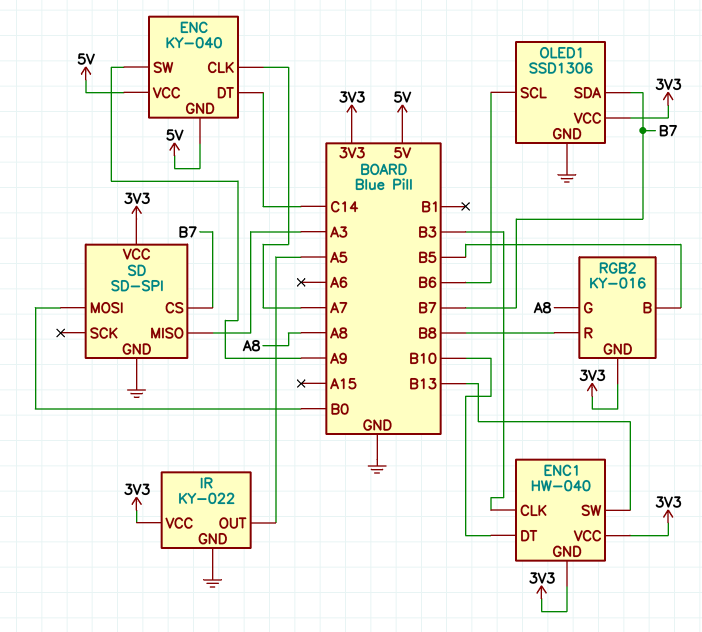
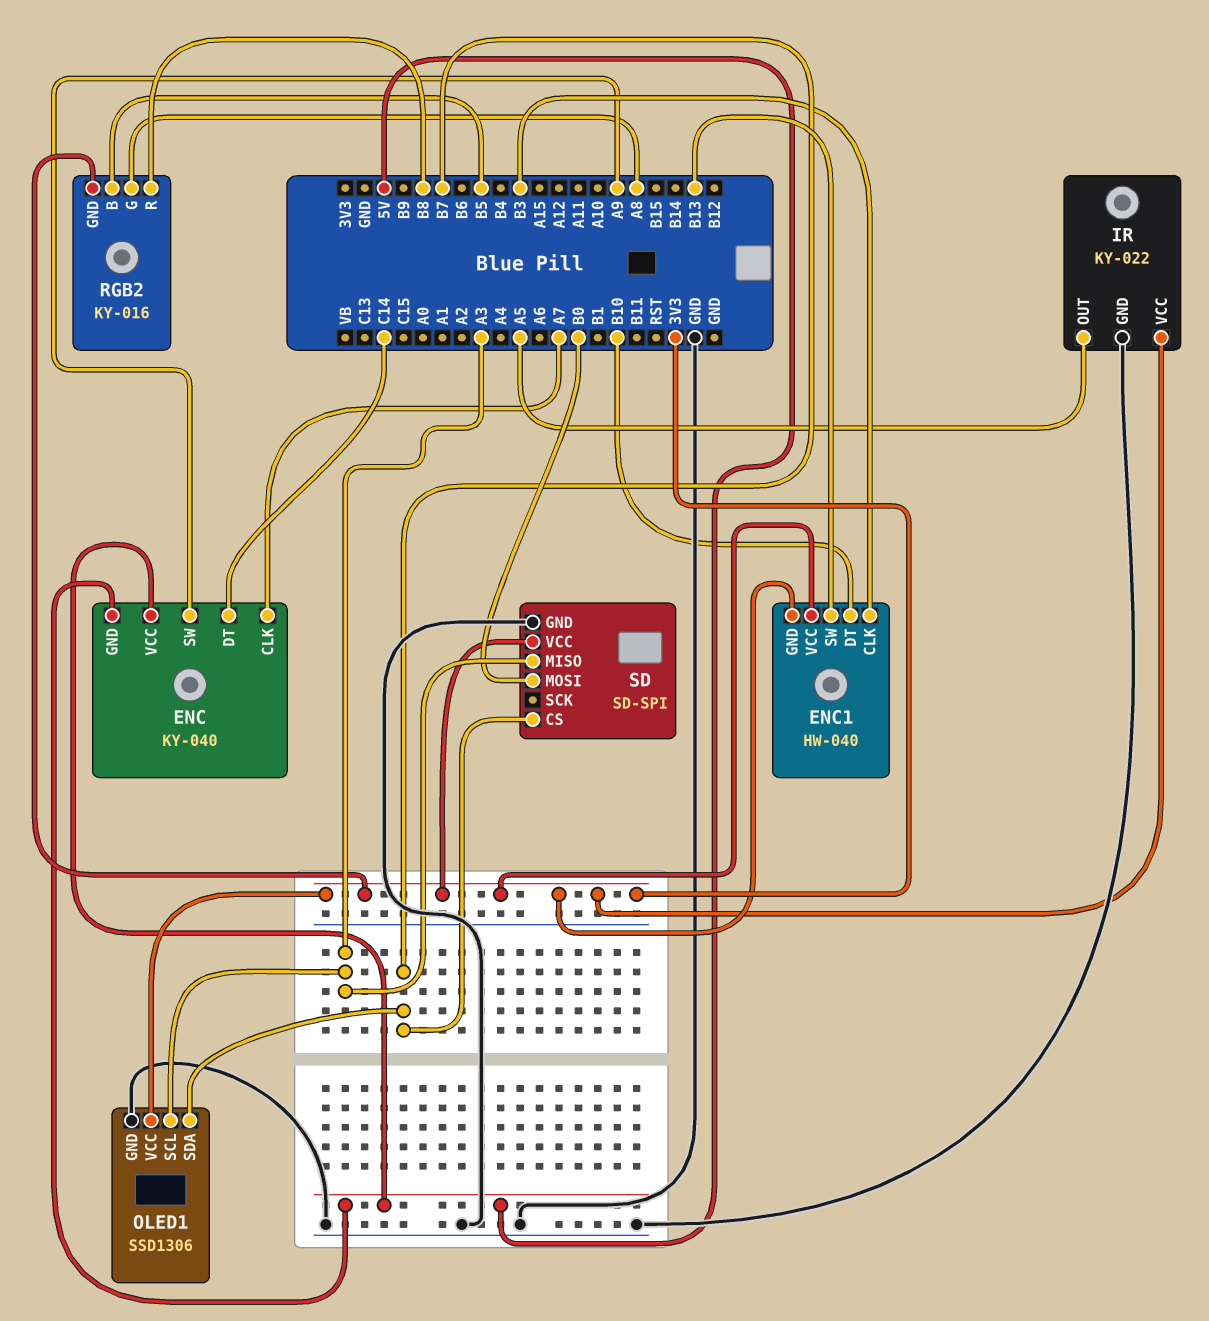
OLED1 pin SCL: B6 -> A3

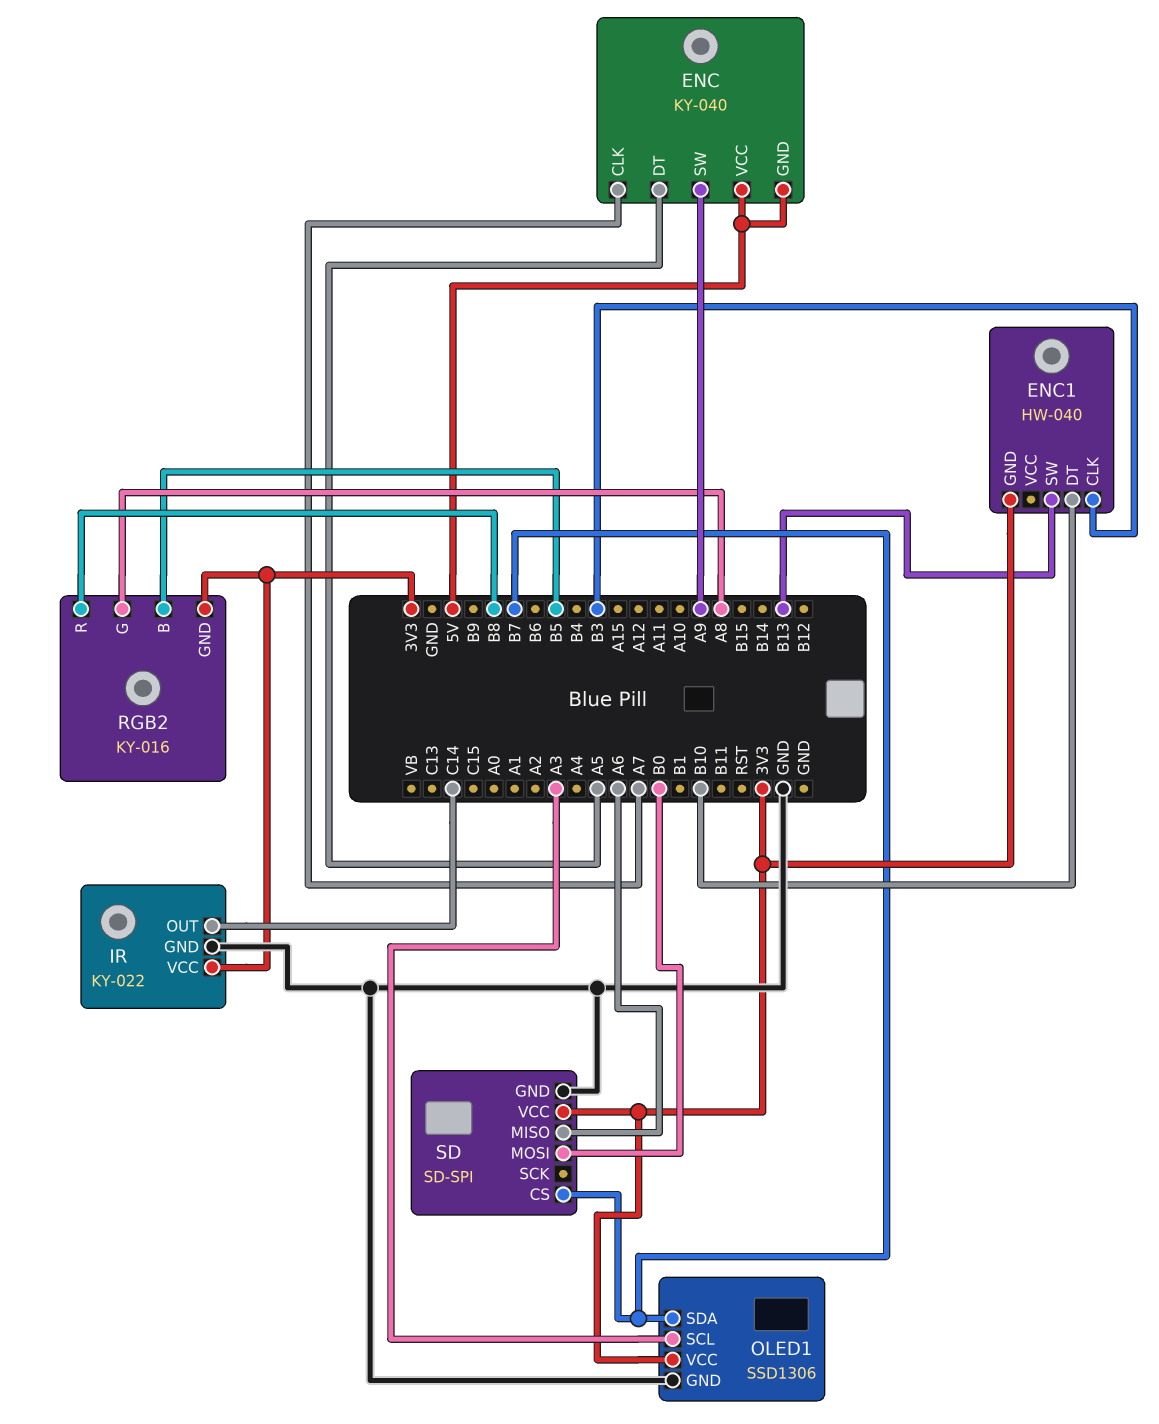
ENC pin DT: C14 -> A5
ENC1 pin VCC: 3V3 -> none
IR pin OUT: A5 -> C14
SD pin MISO: A3 -> A6

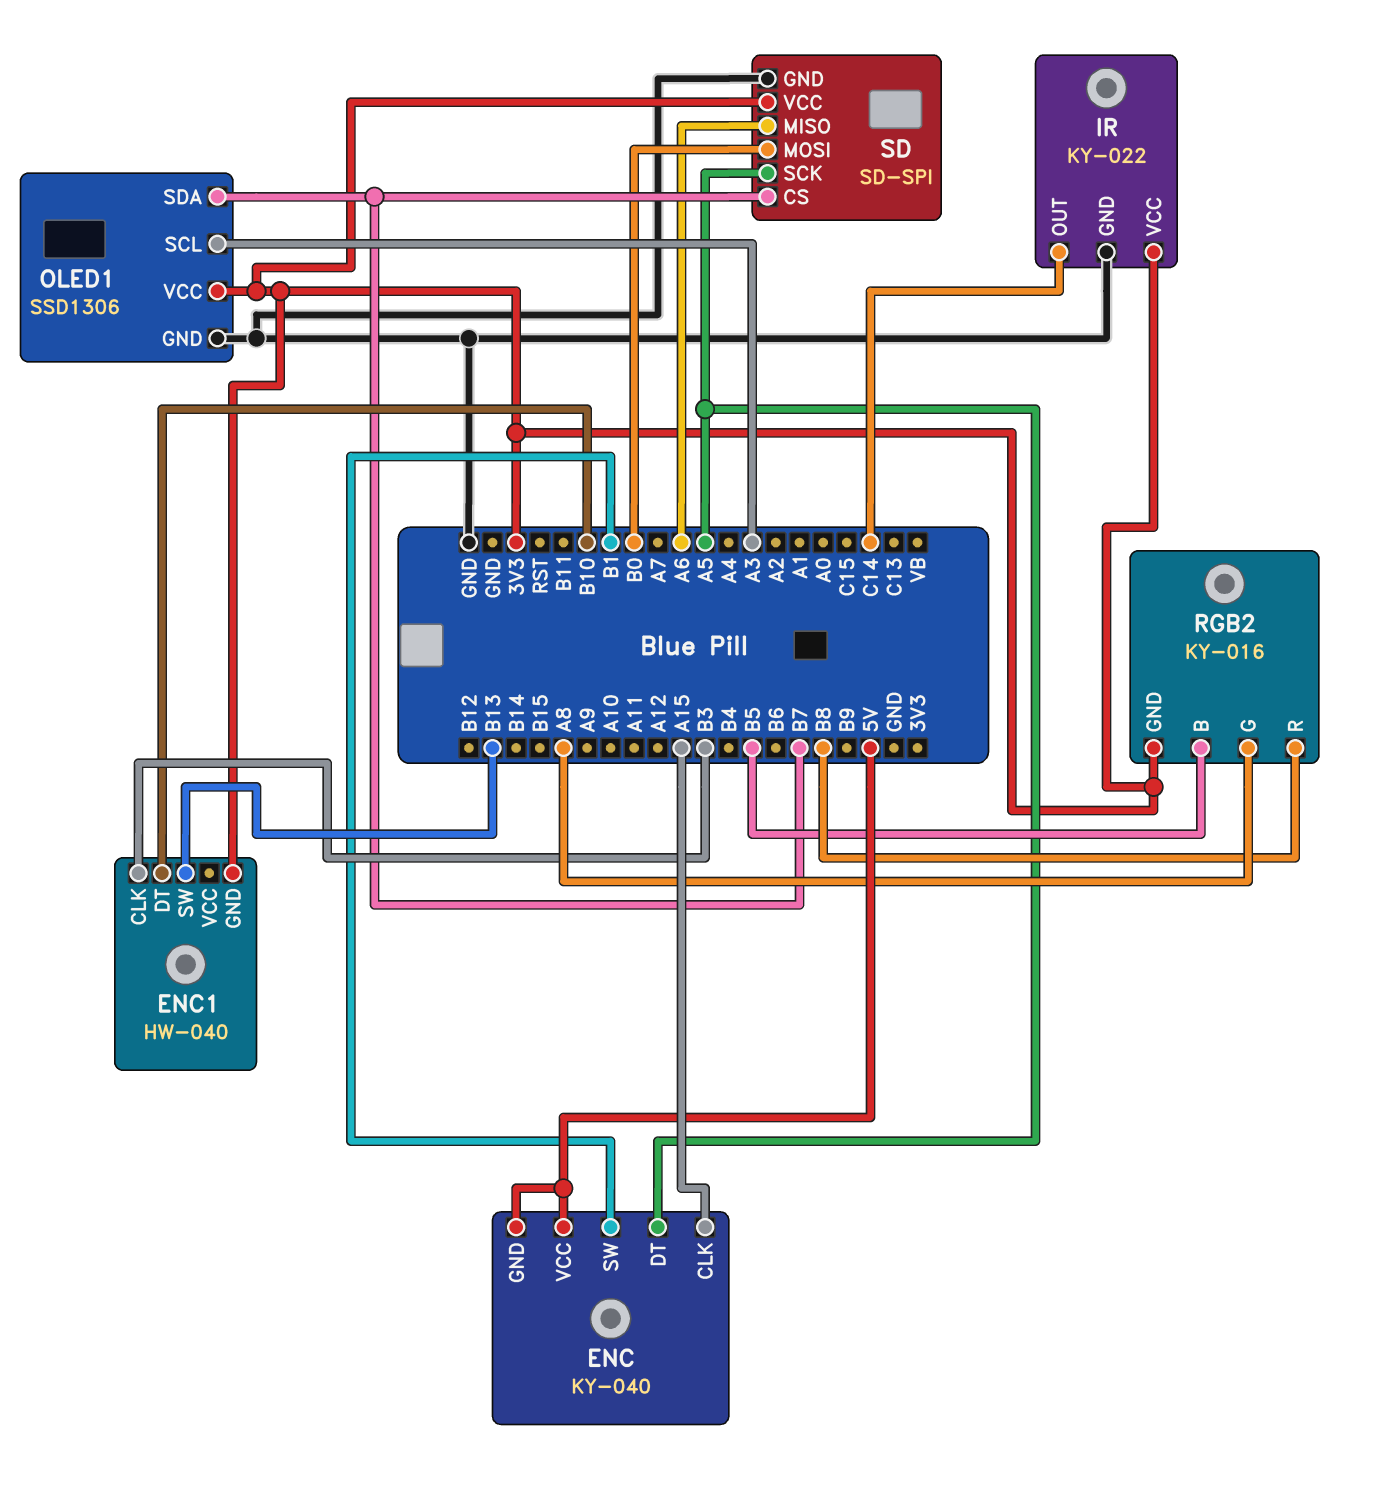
ENC pin CLK: A7 -> A15
ENC pin SW: A9 -> B1
SD pin SCK: none -> A5

